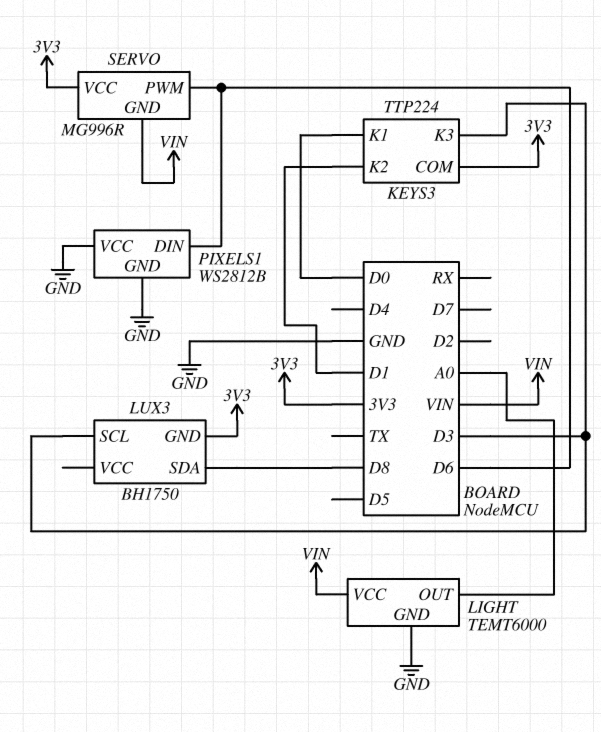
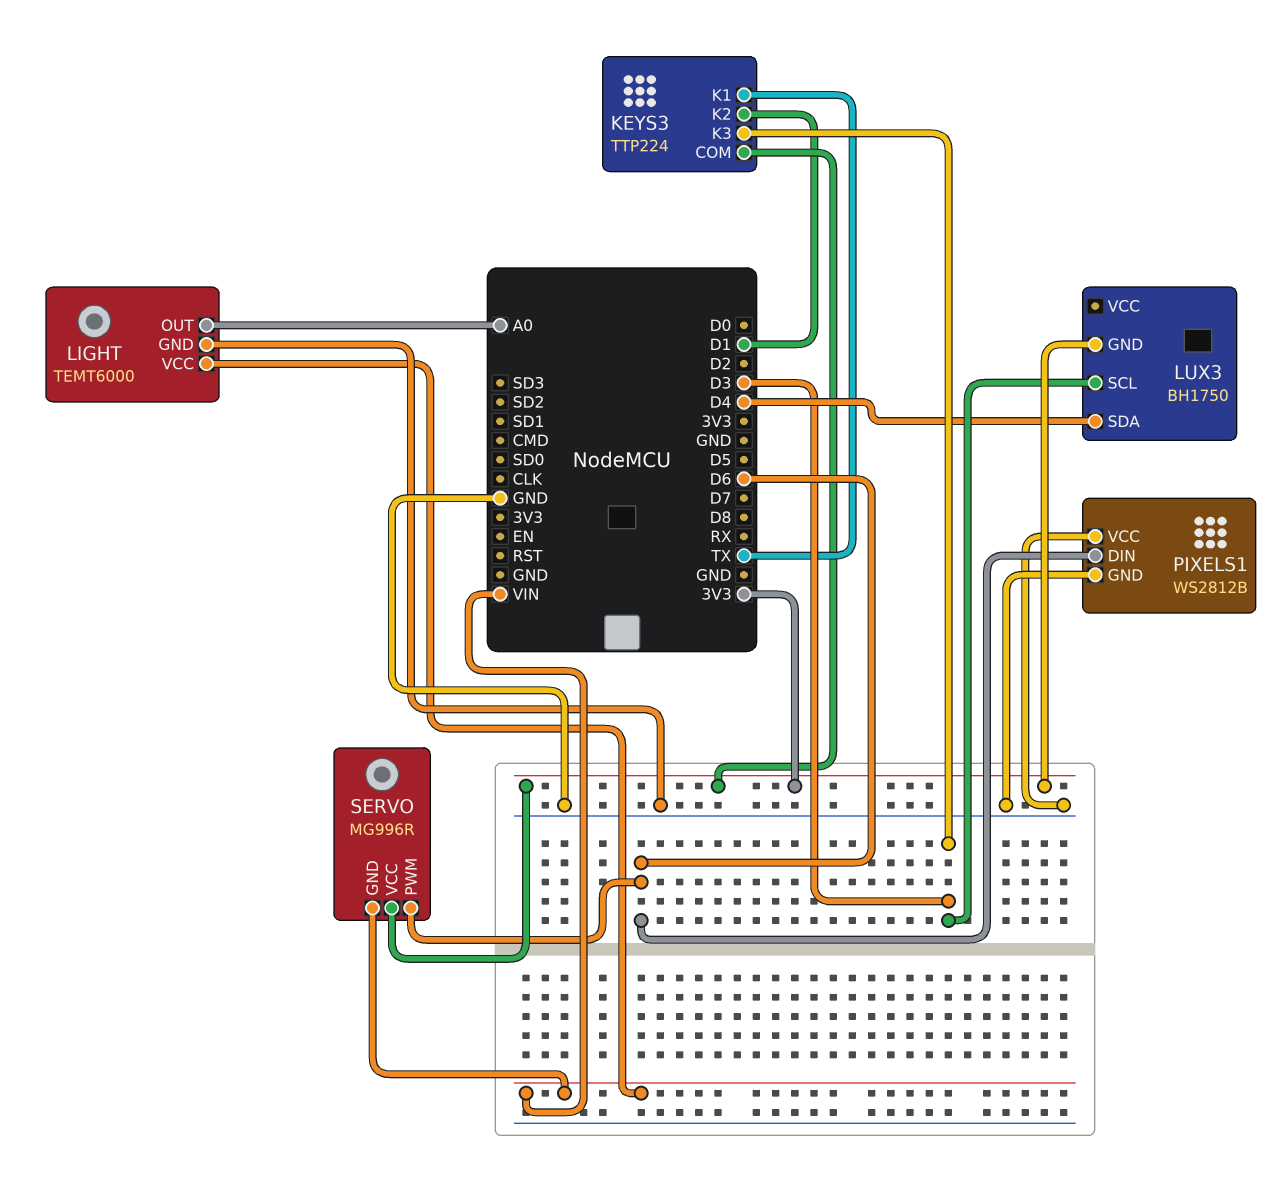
KEYS3 pin K1: D0 -> TX
LUX3 pin SDA: D8 -> D4

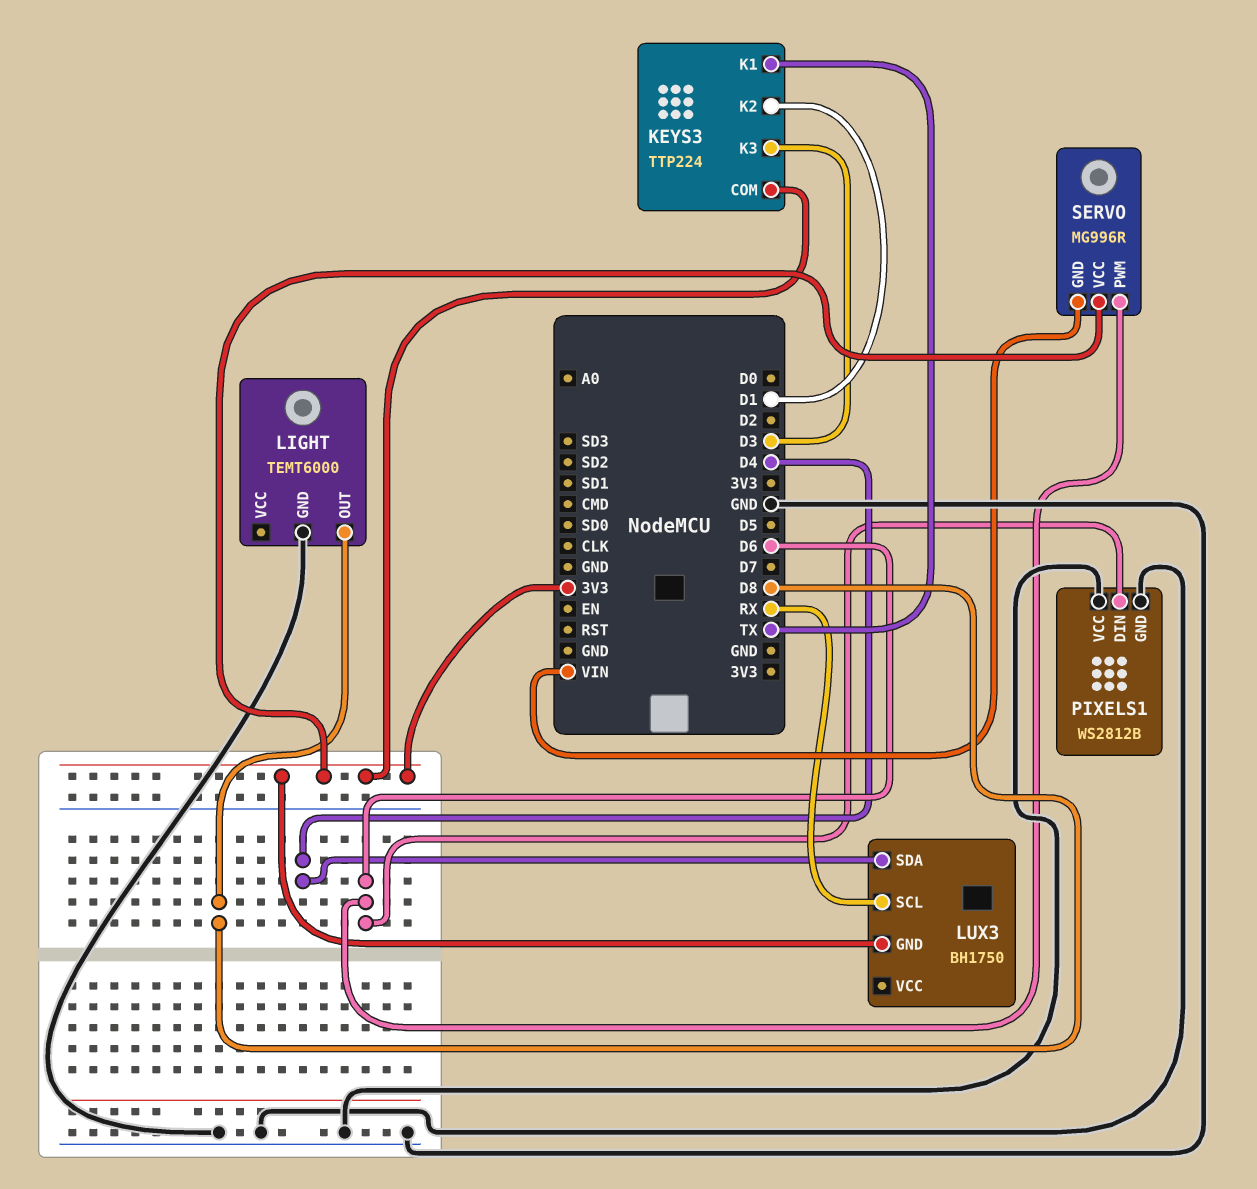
LIGHT pin OUT: A0 -> D8
LIGHT pin VCC: VIN -> none
LUX3 pin SCL: D3 -> RX

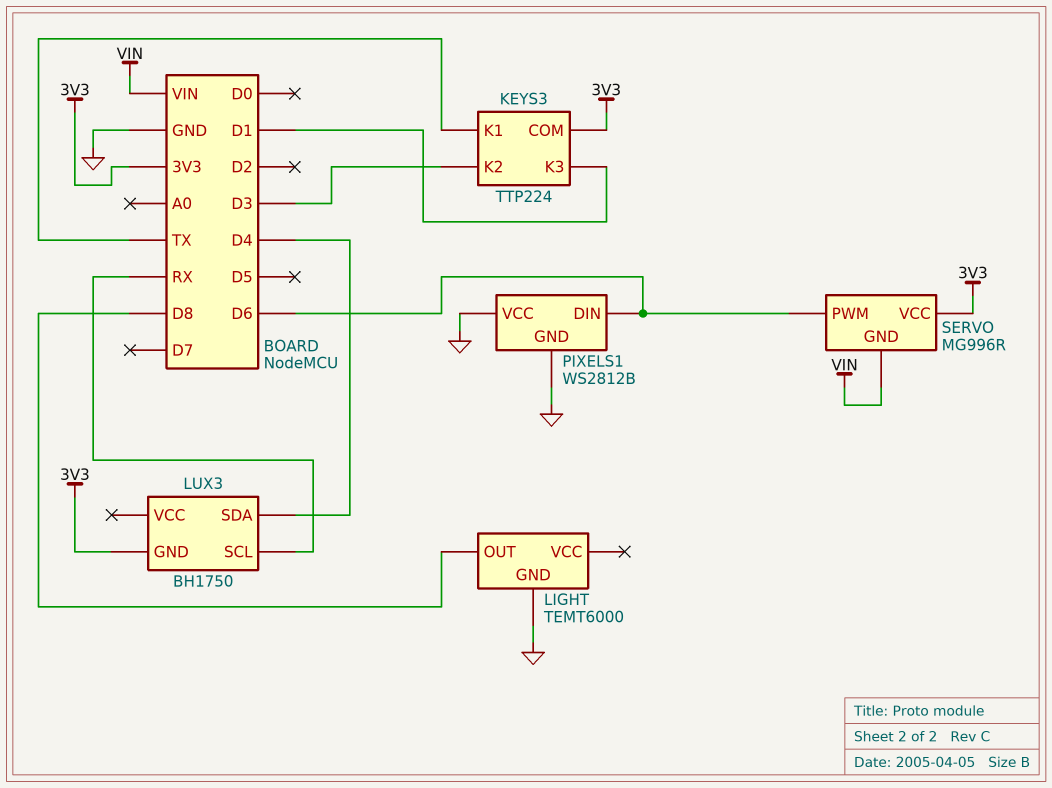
KEYS3 pin K2: D1 -> D3
KEYS3 pin K3: D3 -> D1

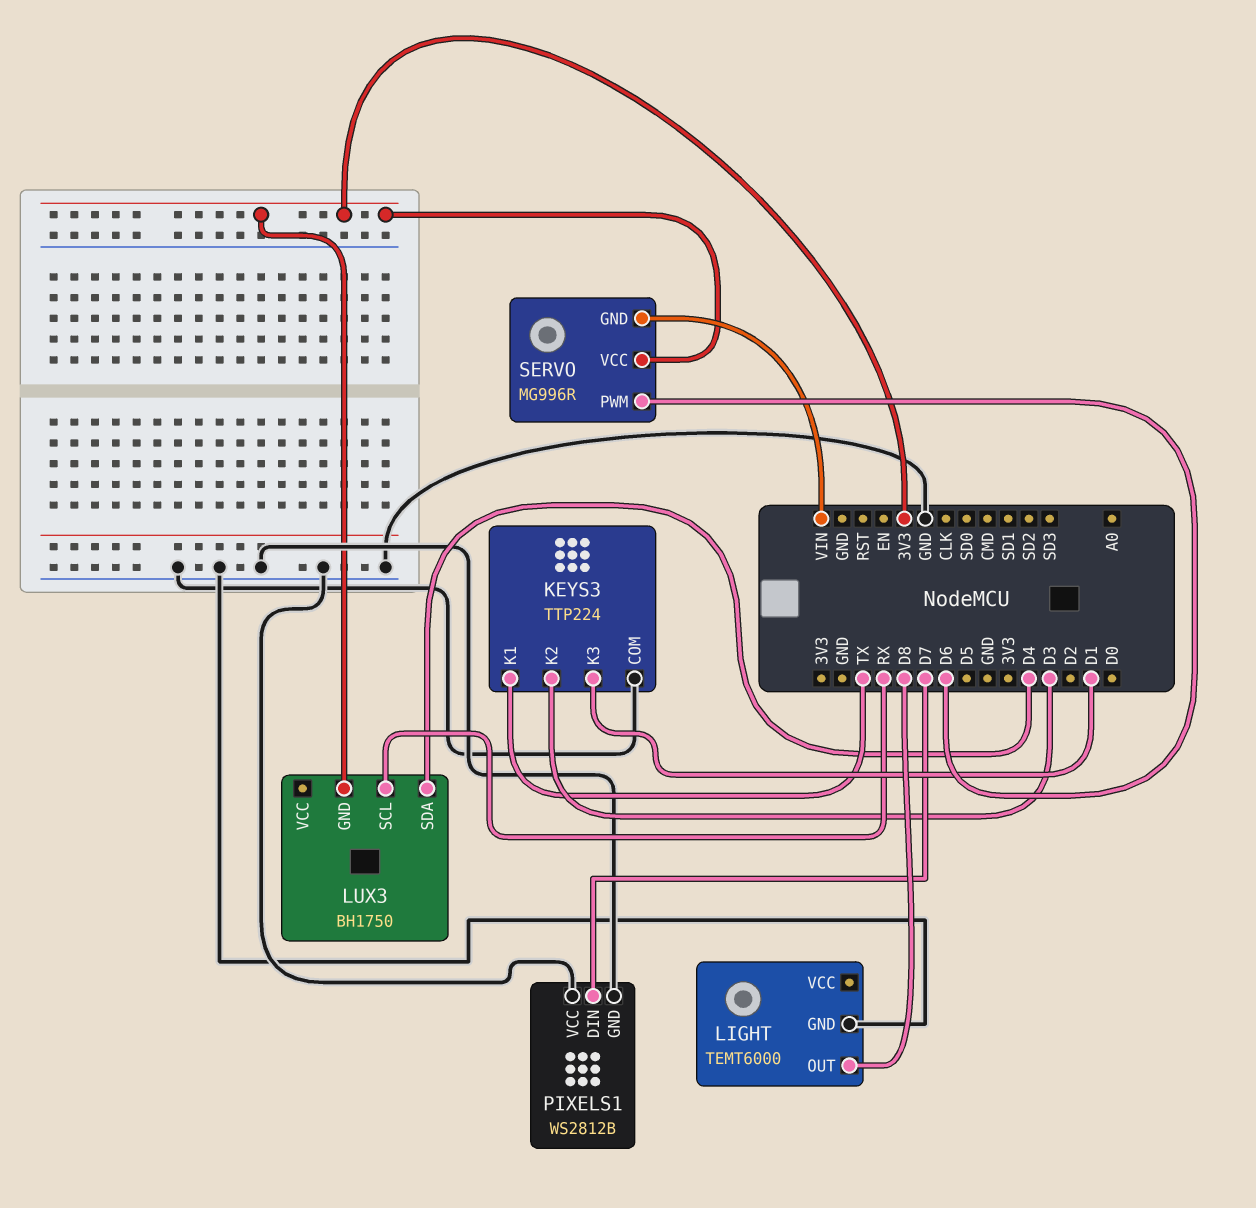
KEYS3 pin COM: 3V3 -> GND
PIXELS1 pin DIN: D6 -> D7

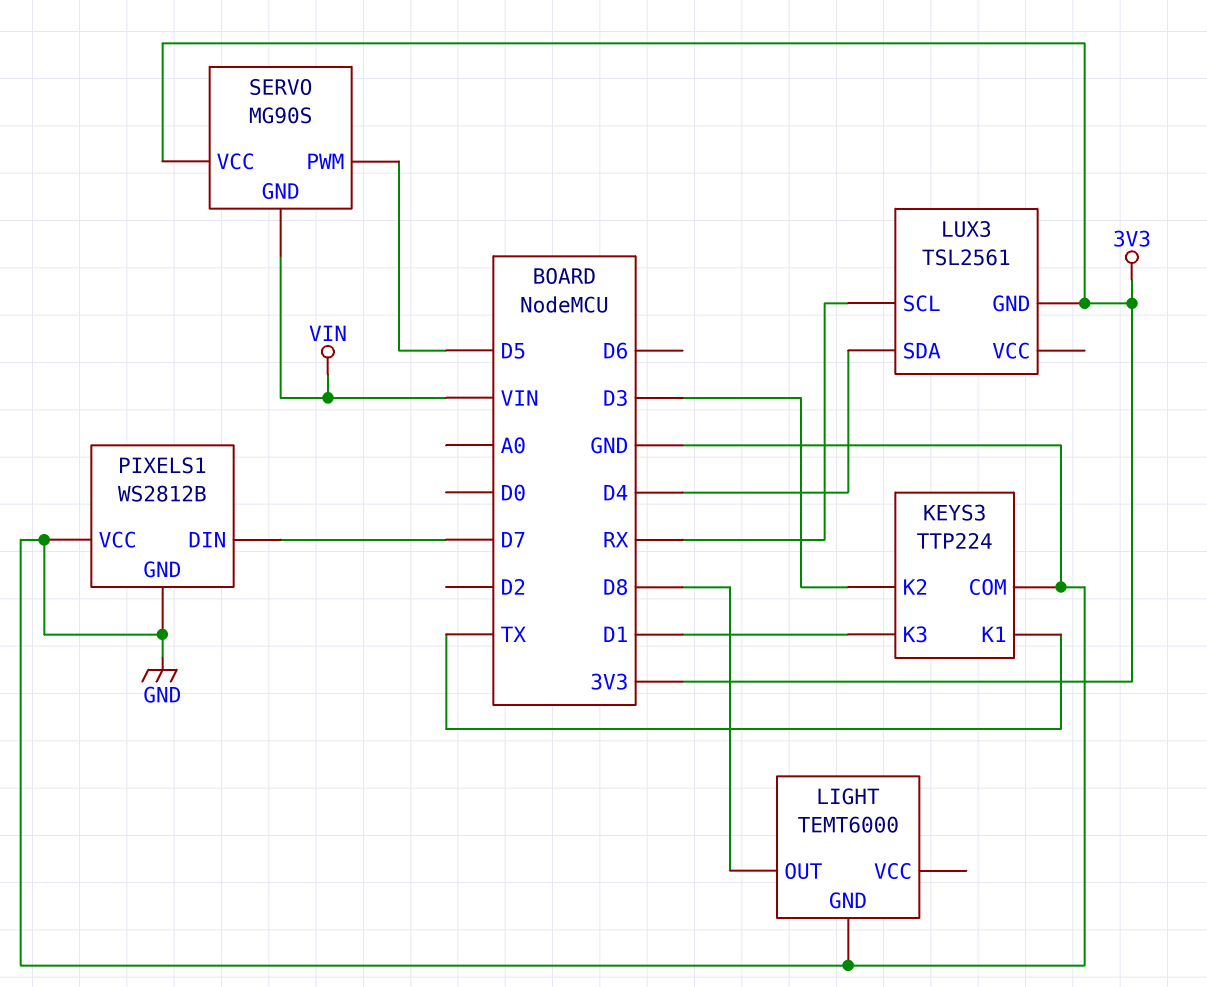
LUX3: BH1750 -> TSL2561
SERVO: MG996R -> MG90S
SERVO pin PWM: D6 -> D5

